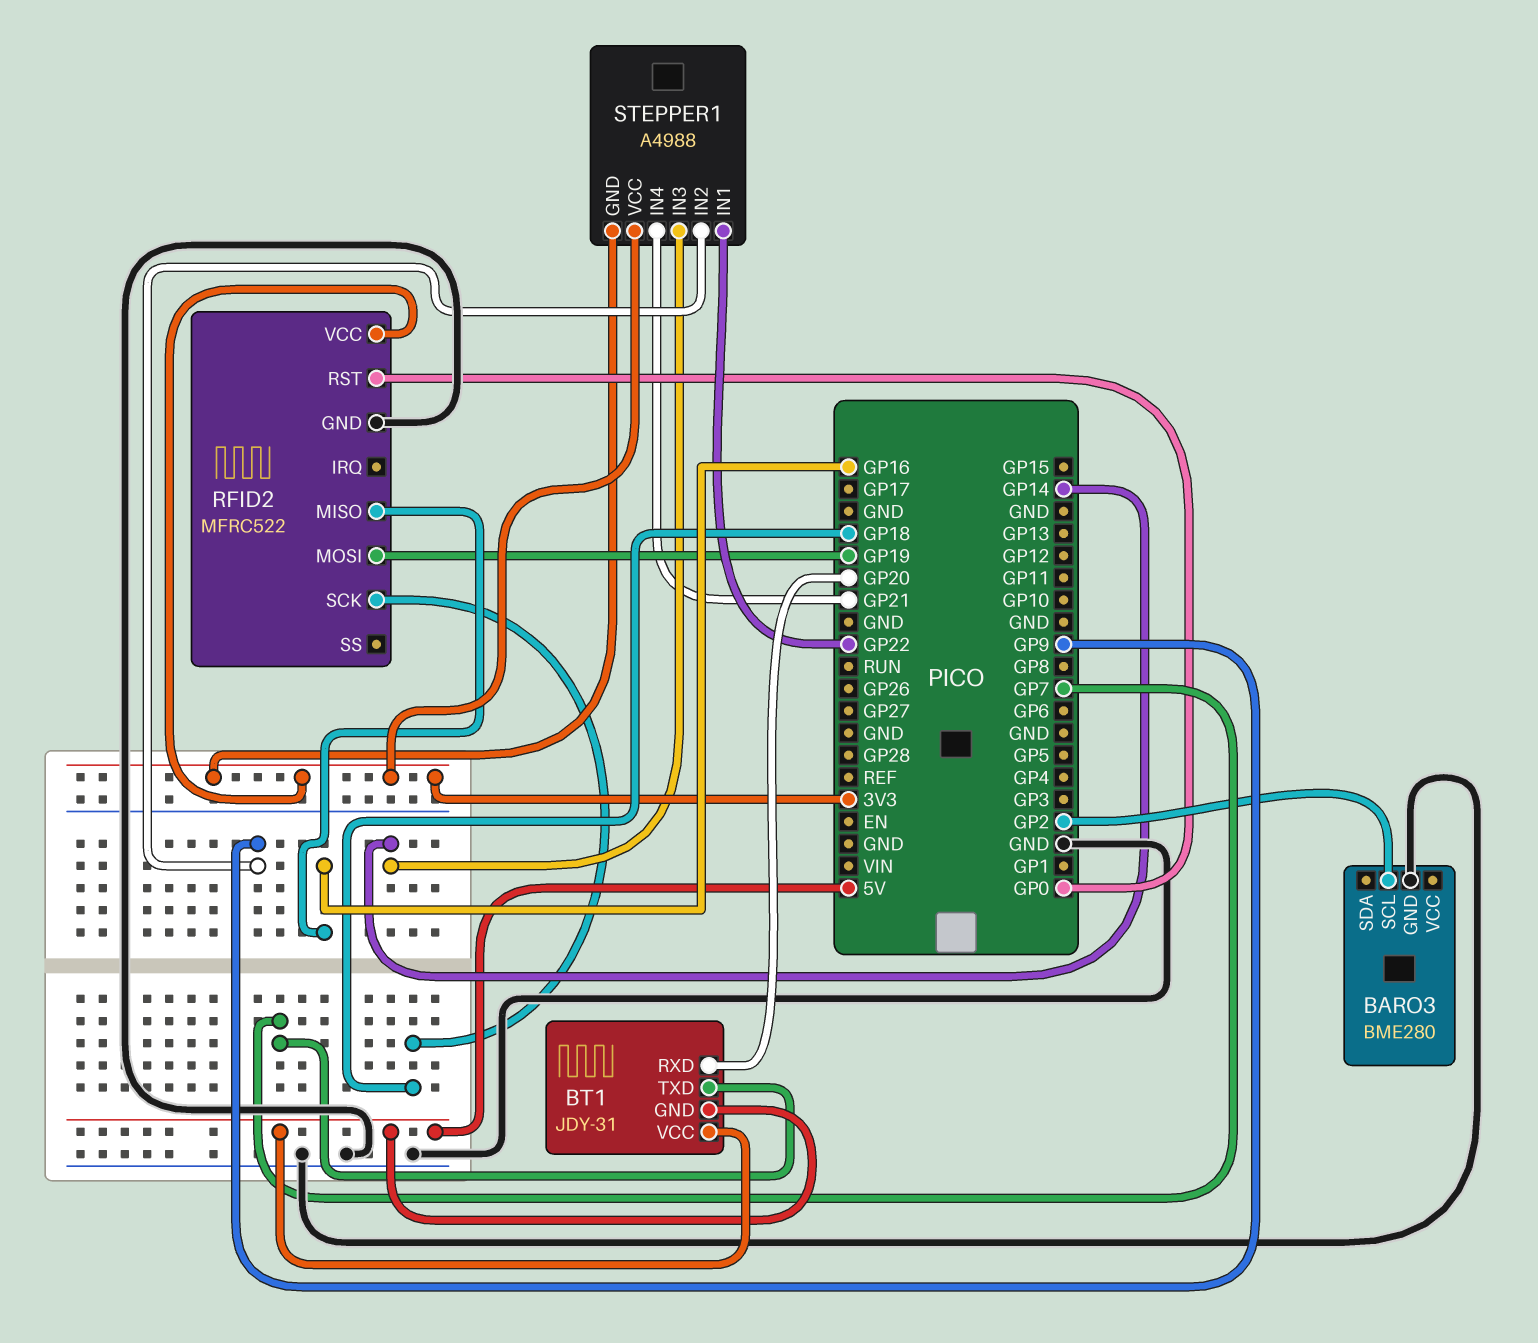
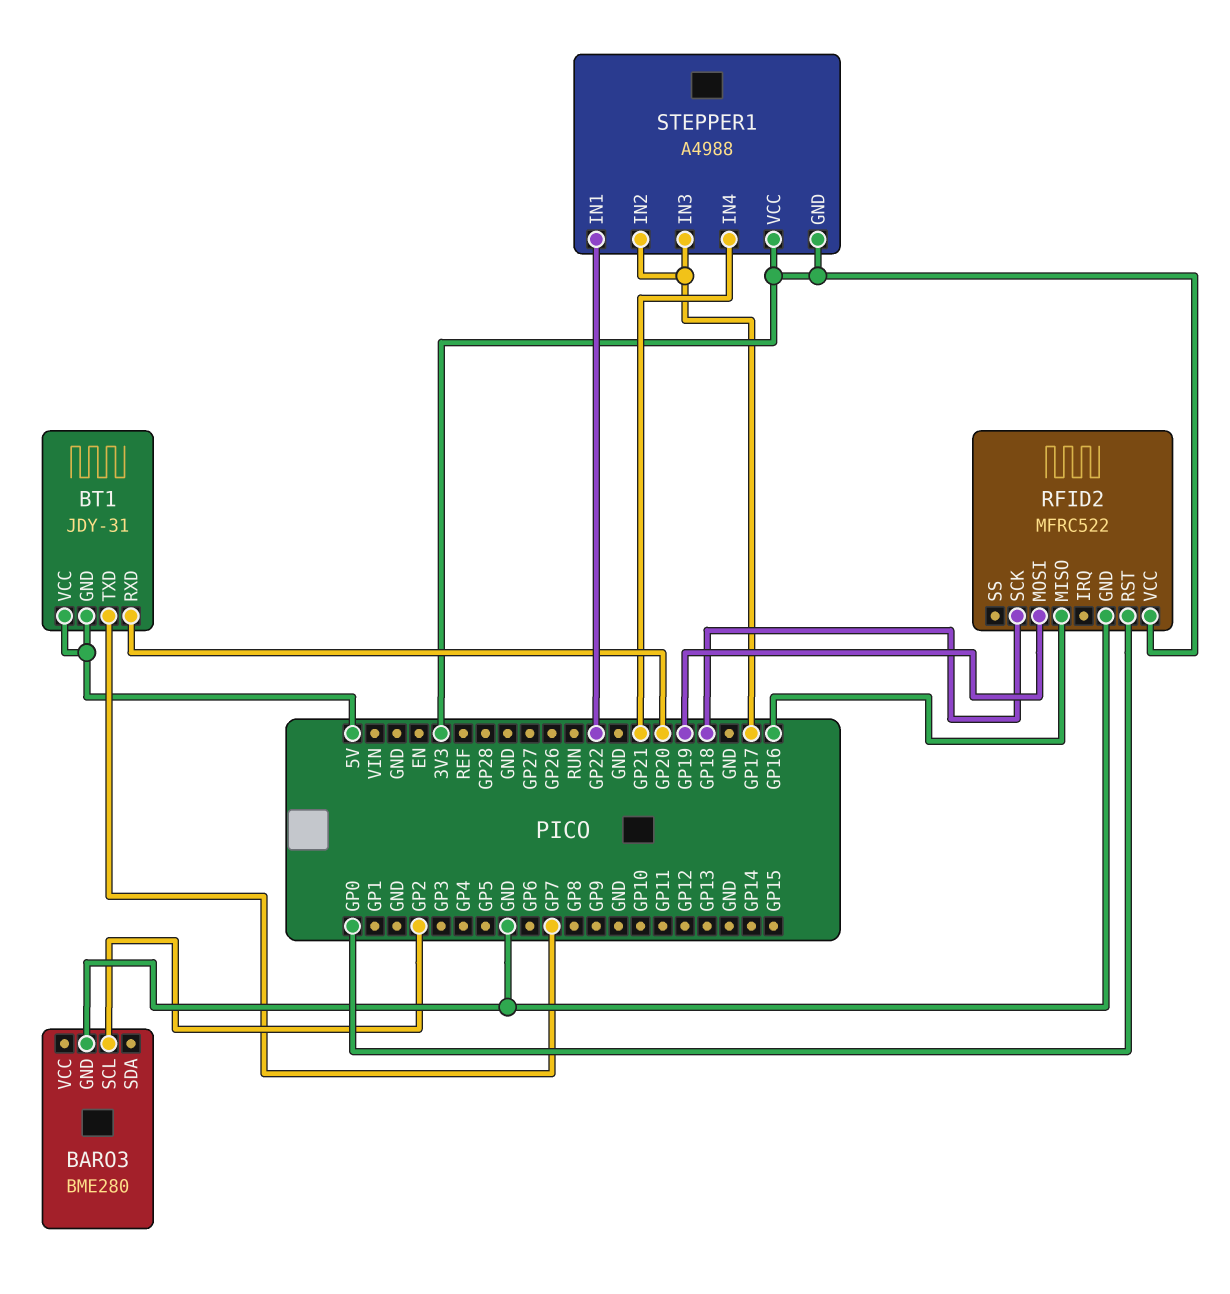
STEPPER1 pin IN2: GP9 -> GP17
STEPPER1 pin IN3: GP14 -> GP17

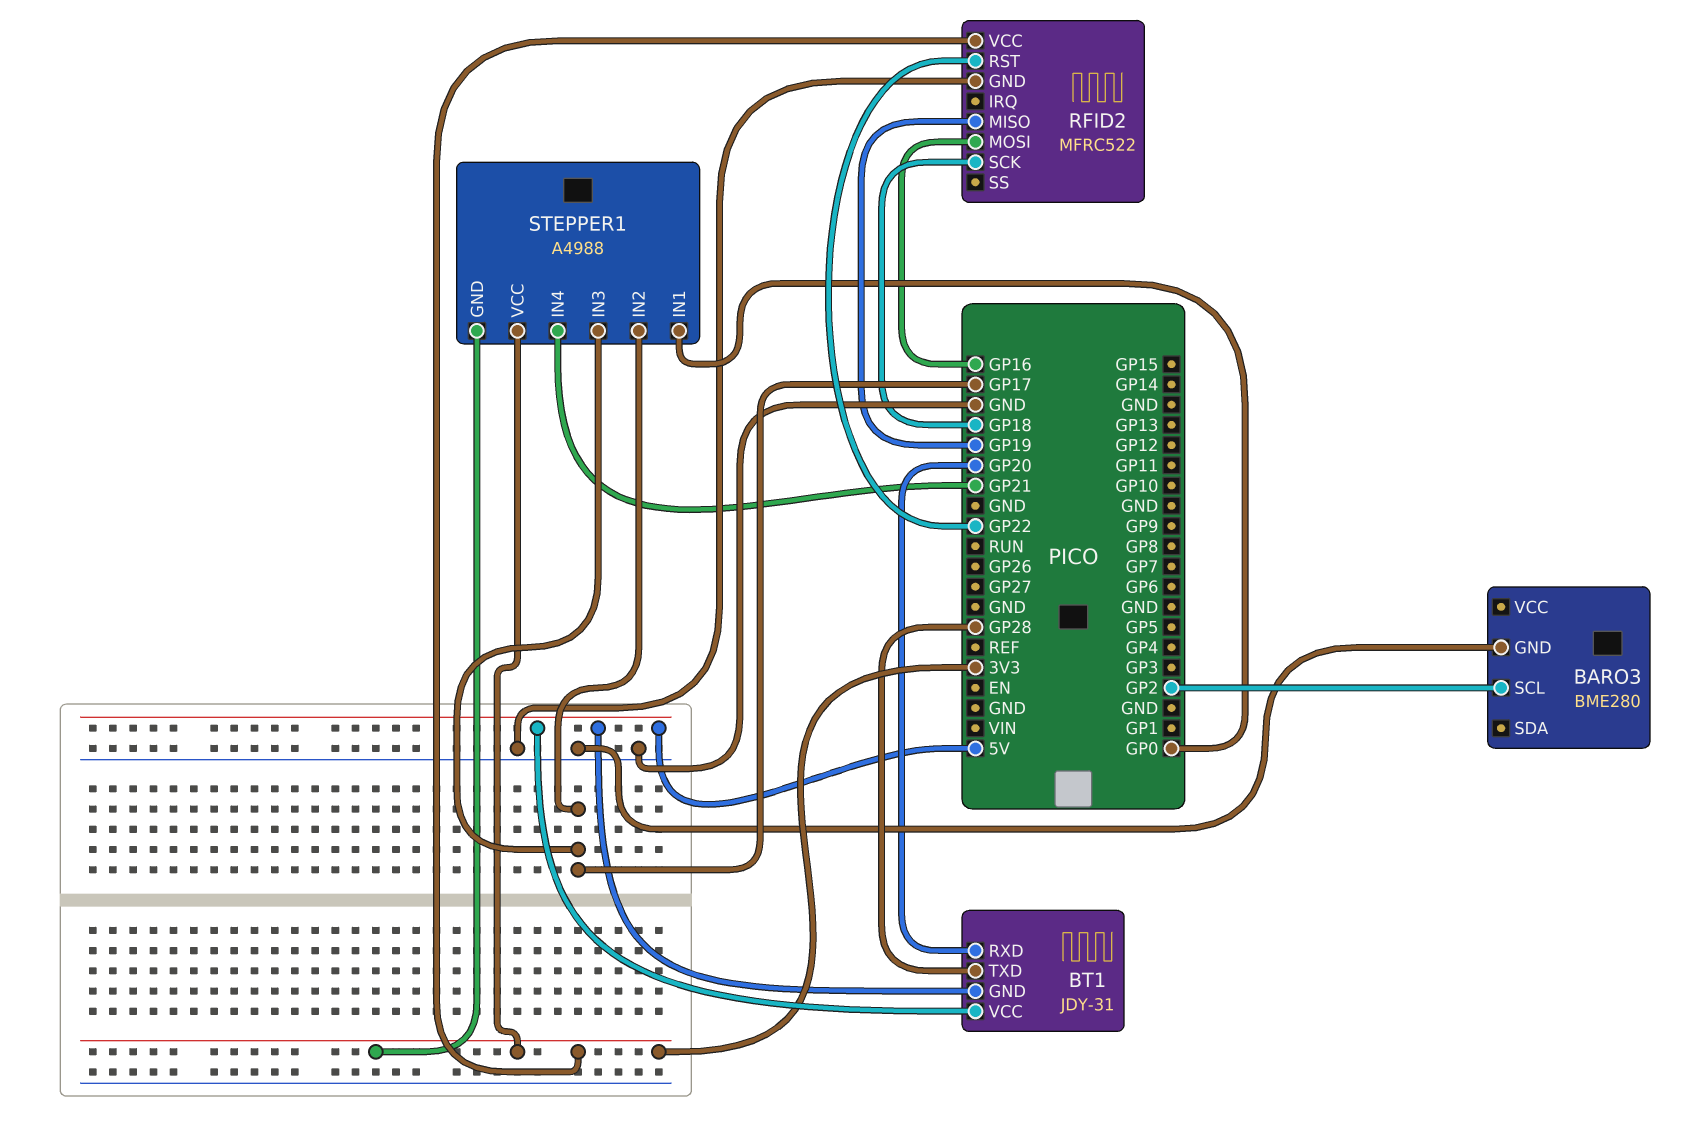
BT1 pin TXD: GP7 -> GP28
RFID2 pin MISO: GP16 -> GP19
RFID2 pin MOSI: GP19 -> GP16
RFID2 pin RST: GP0 -> GP22
STEPPER1 pin IN1: GP22 -> GP0

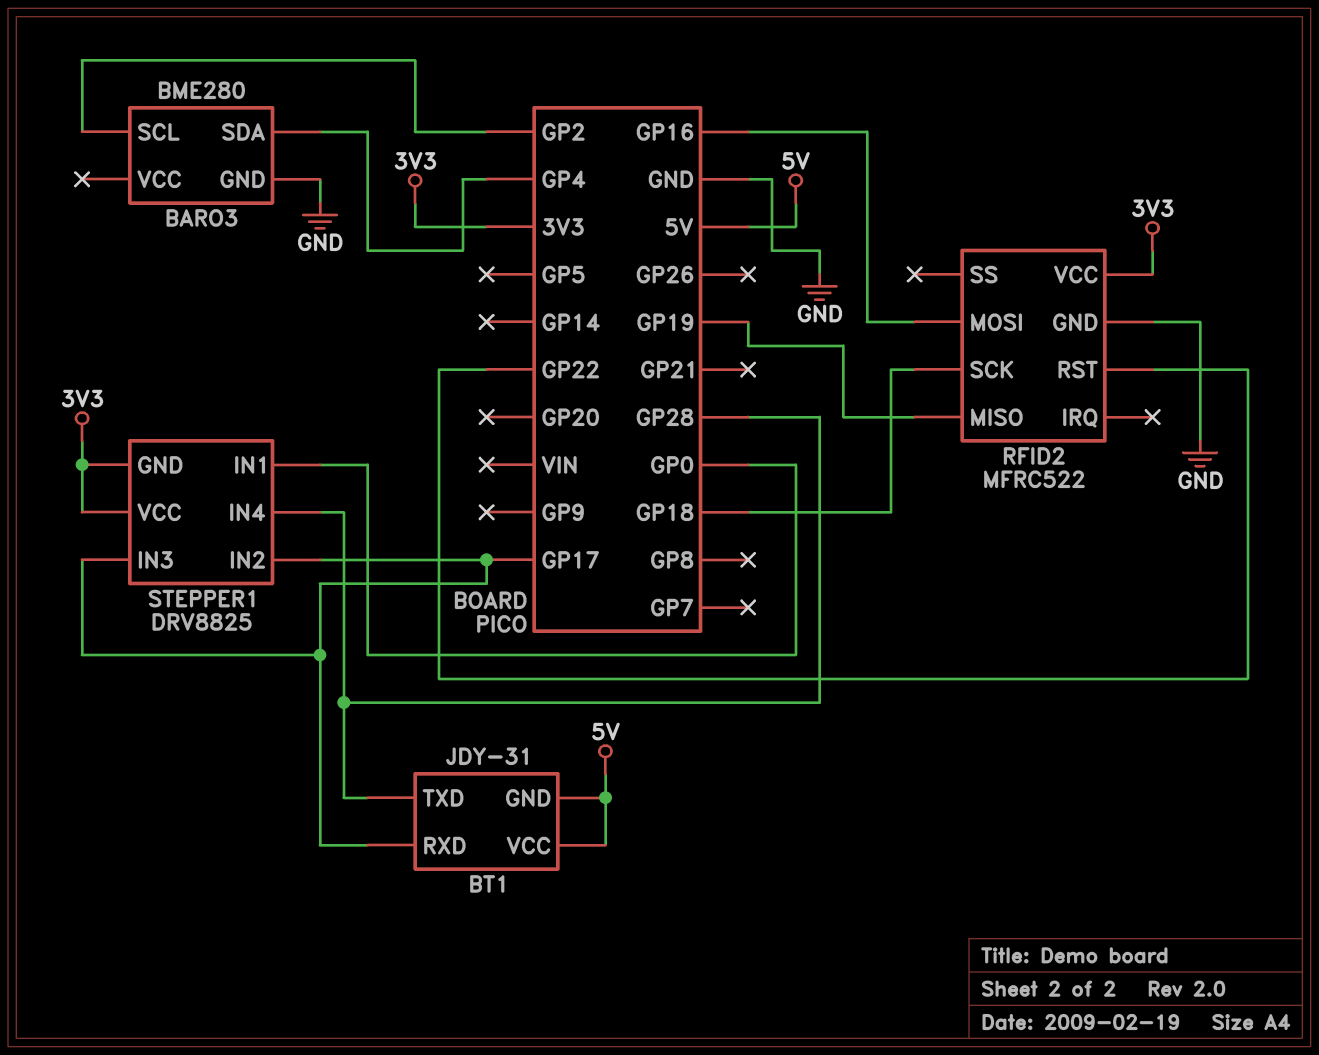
BARO3 pin SDA: none -> GP4
BT1 pin RXD: GP20 -> GP17
STEPPER1: A4988 -> DRV8825
STEPPER1 pin IN4: GP21 -> GP28

